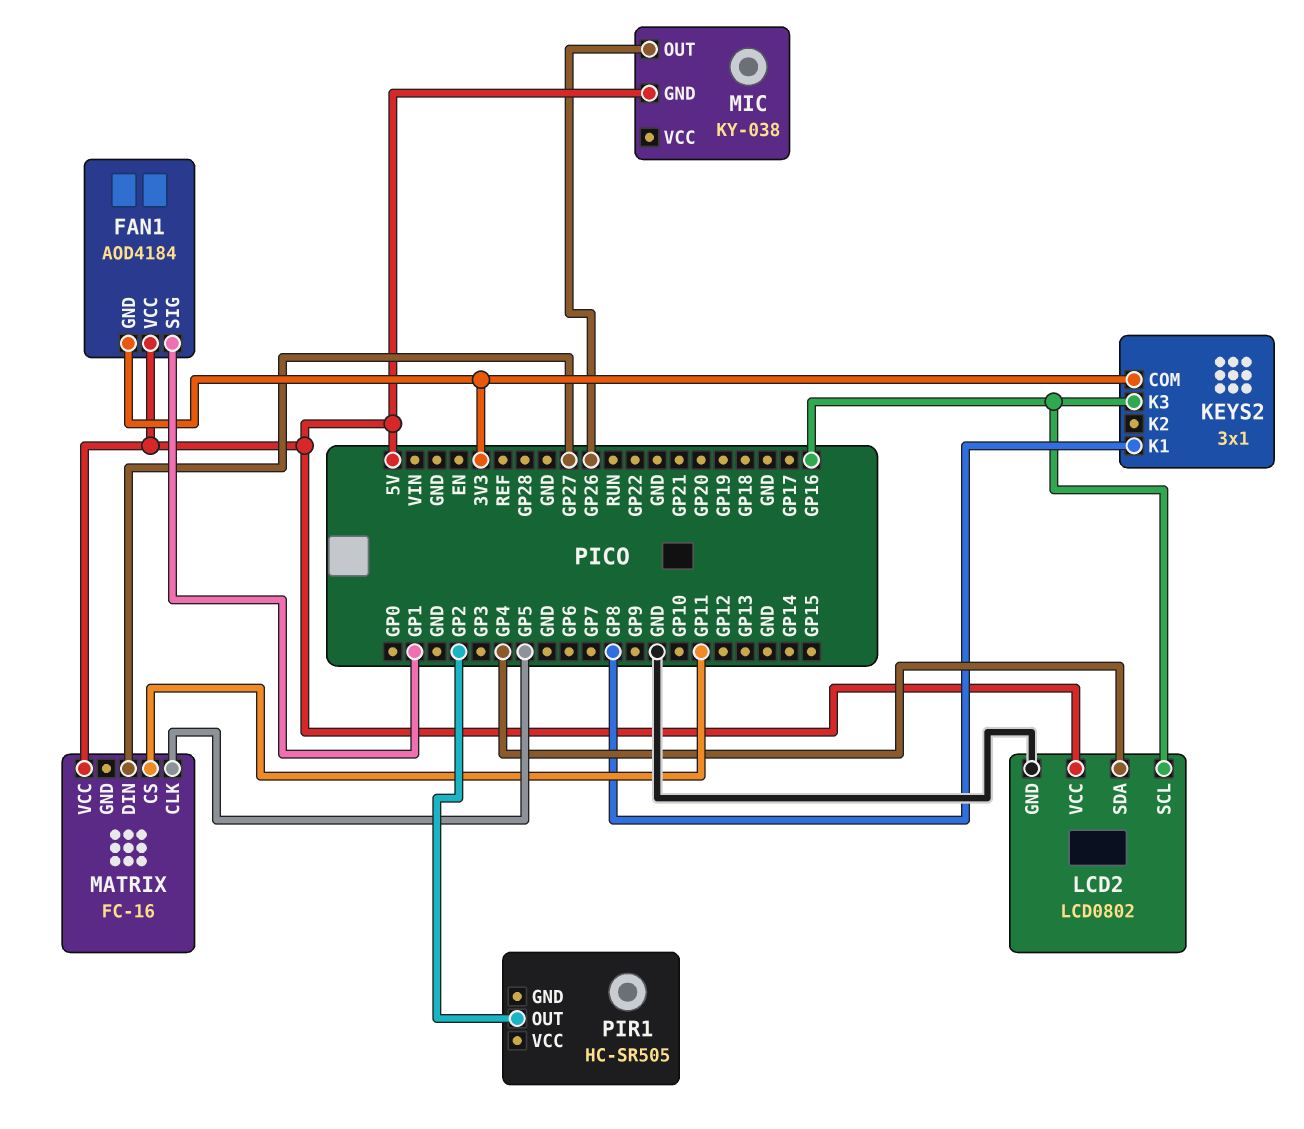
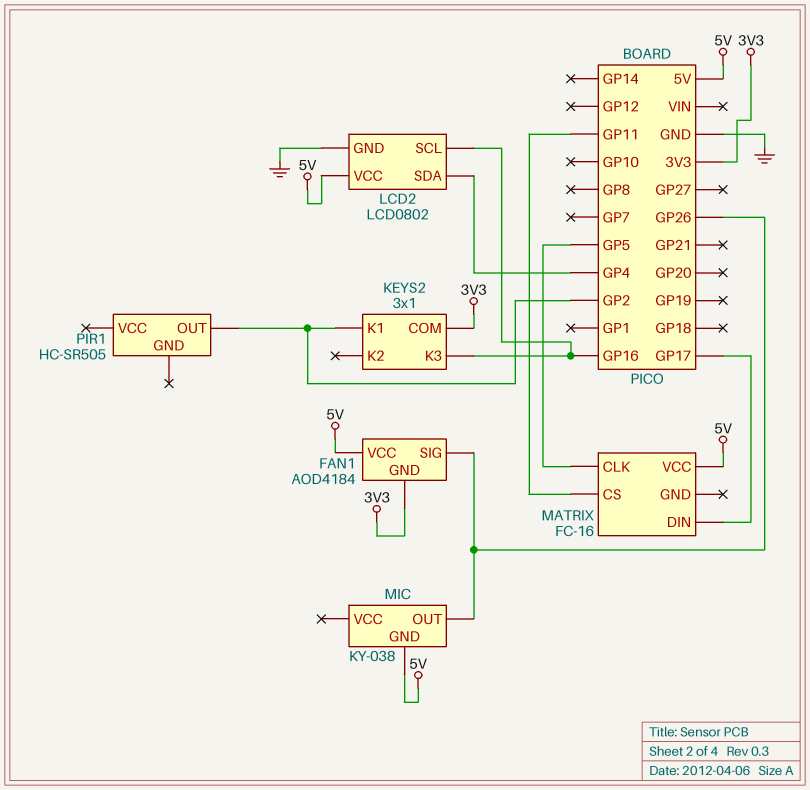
FAN1 pin SIG: GP1 -> GP26
KEYS2 pin K1: GP8 -> GP2
MATRIX pin DIN: GP27 -> GP17

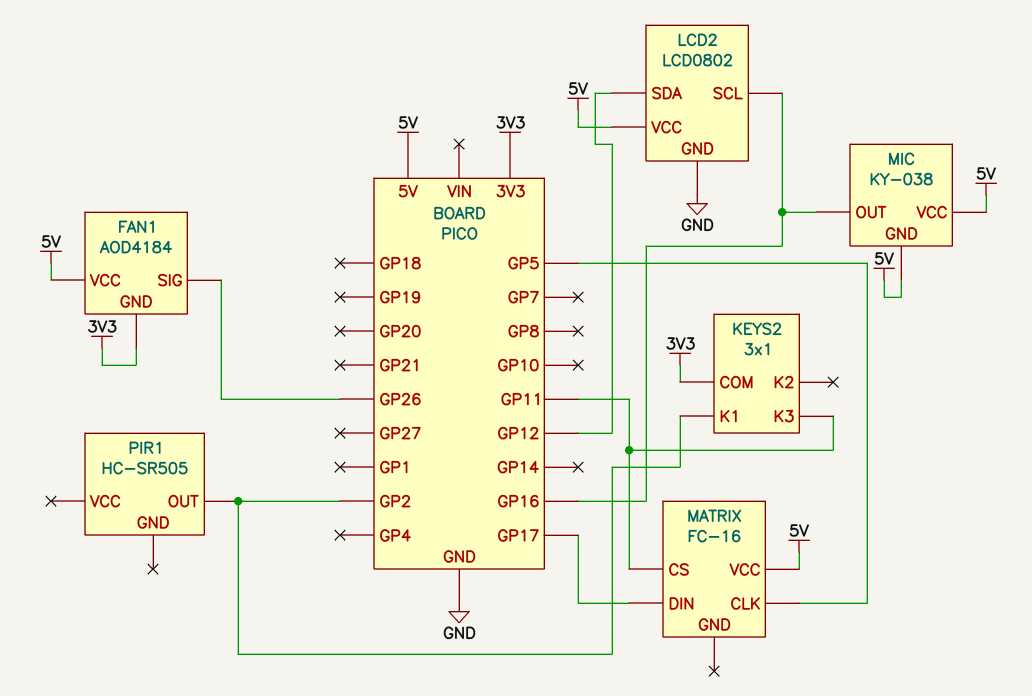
KEYS2 pin K3: GP16 -> GP11
LCD2 pin SDA: GP4 -> GP12
MIC pin OUT: GP26 -> GP16
MIC pin VCC: none -> 5V

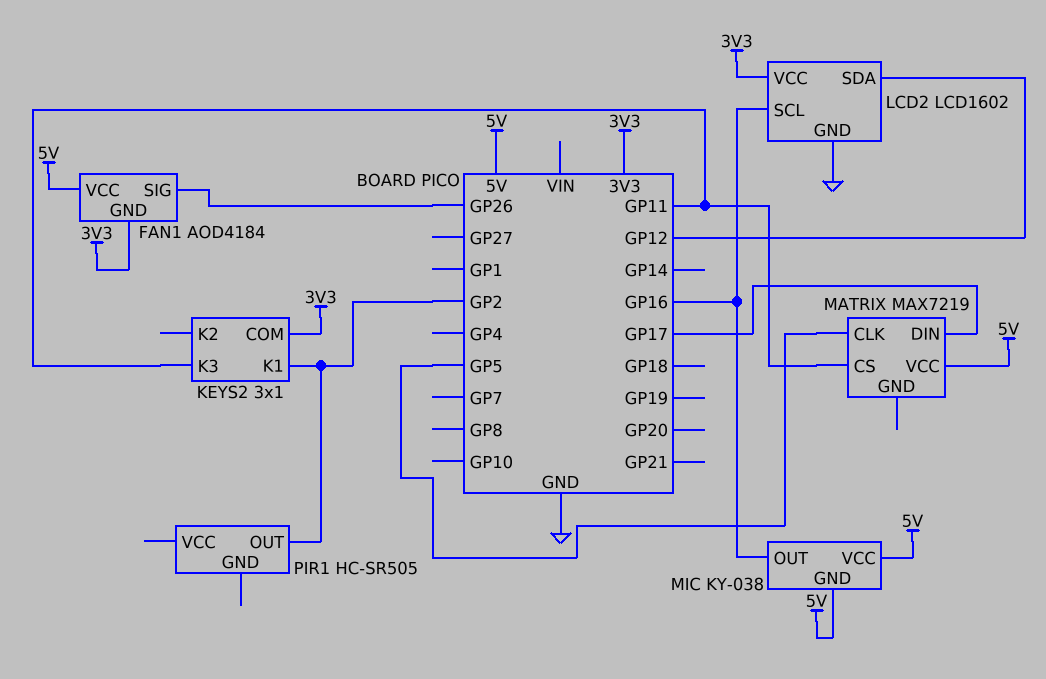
LCD2: LCD0802 -> LCD1602
LCD2 pin VCC: 5V -> 3V3
MATRIX: FC-16 -> MAX7219

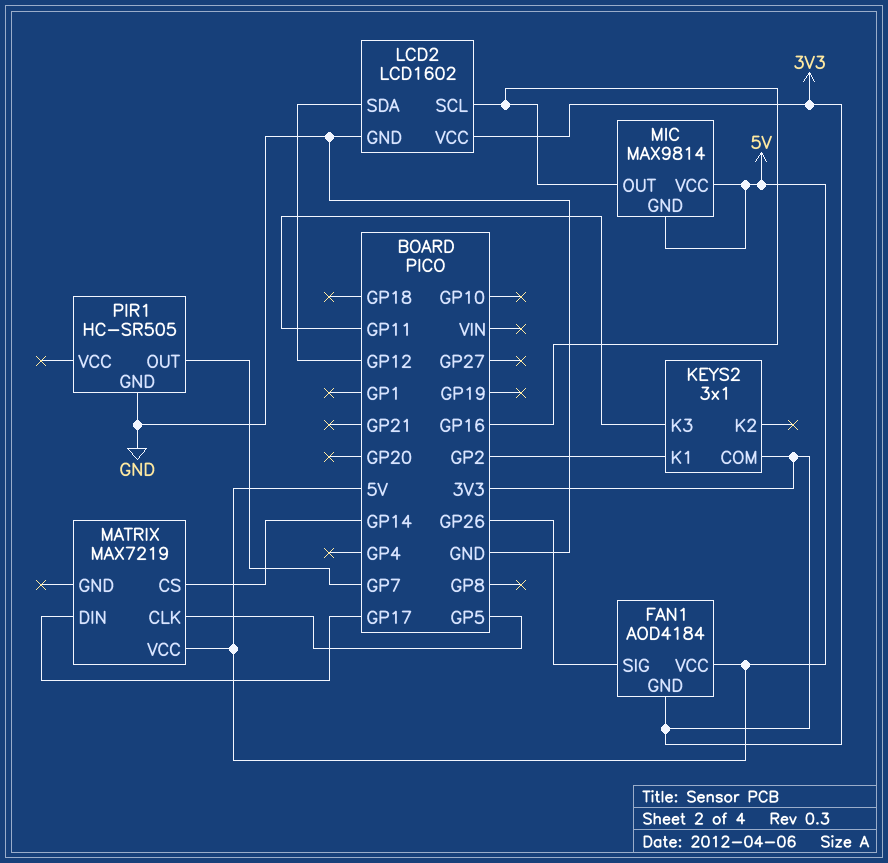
MATRIX pin CS: GP11 -> GP14
MIC: KY-038 -> MAX9814
PIR1 pin GND: none -> GND
PIR1 pin OUT: GP2 -> GP7

